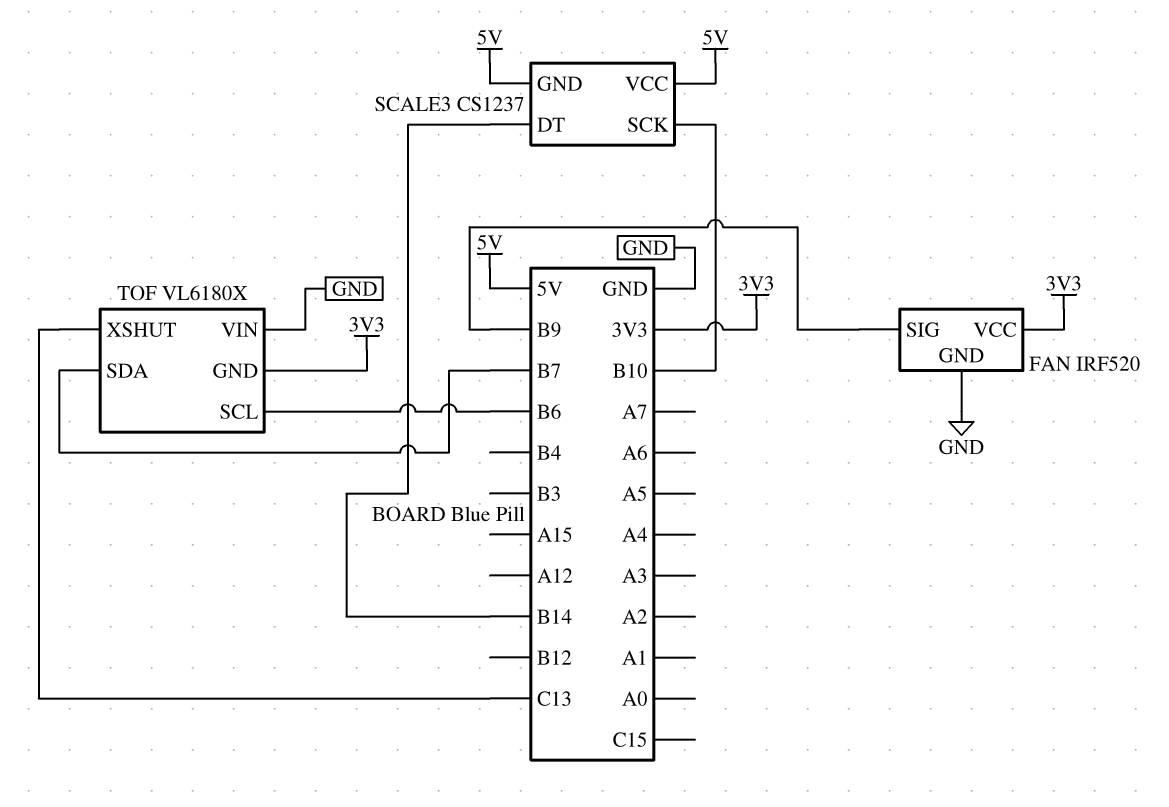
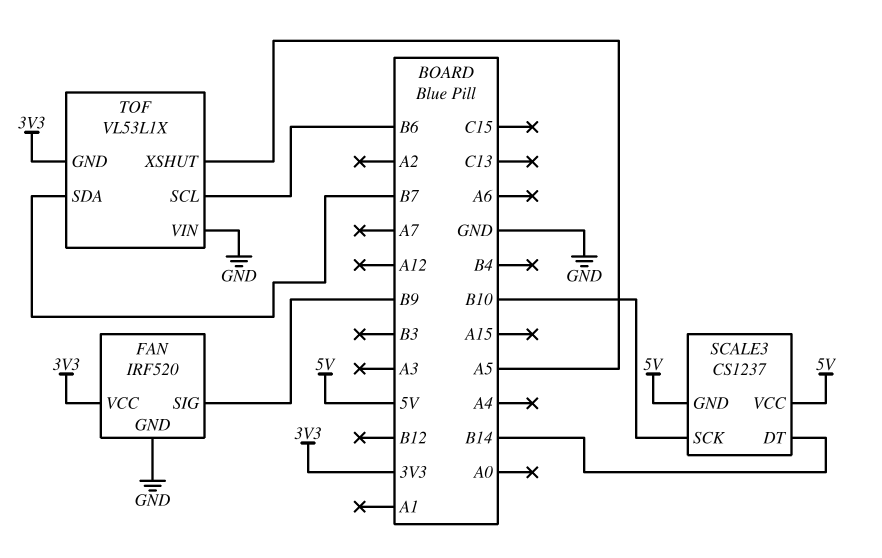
TOF: VL6180X -> VL53L1X
TOF pin XSHUT: C13 -> A5

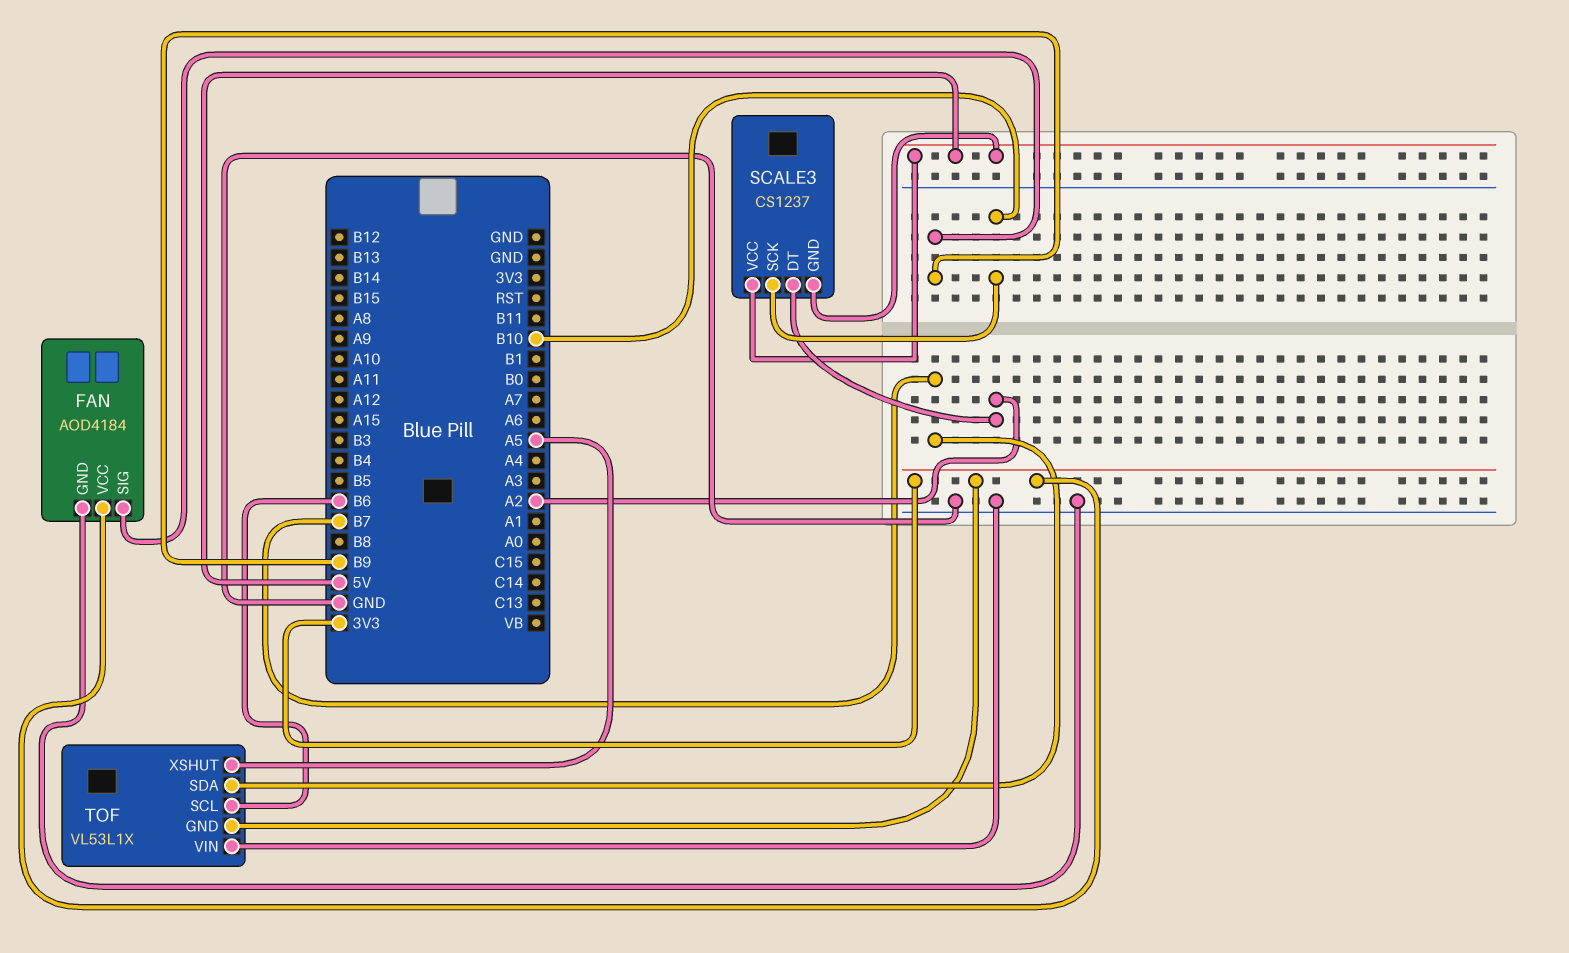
FAN: IRF520 -> AOD4184
SCALE3 pin DT: B14 -> A2

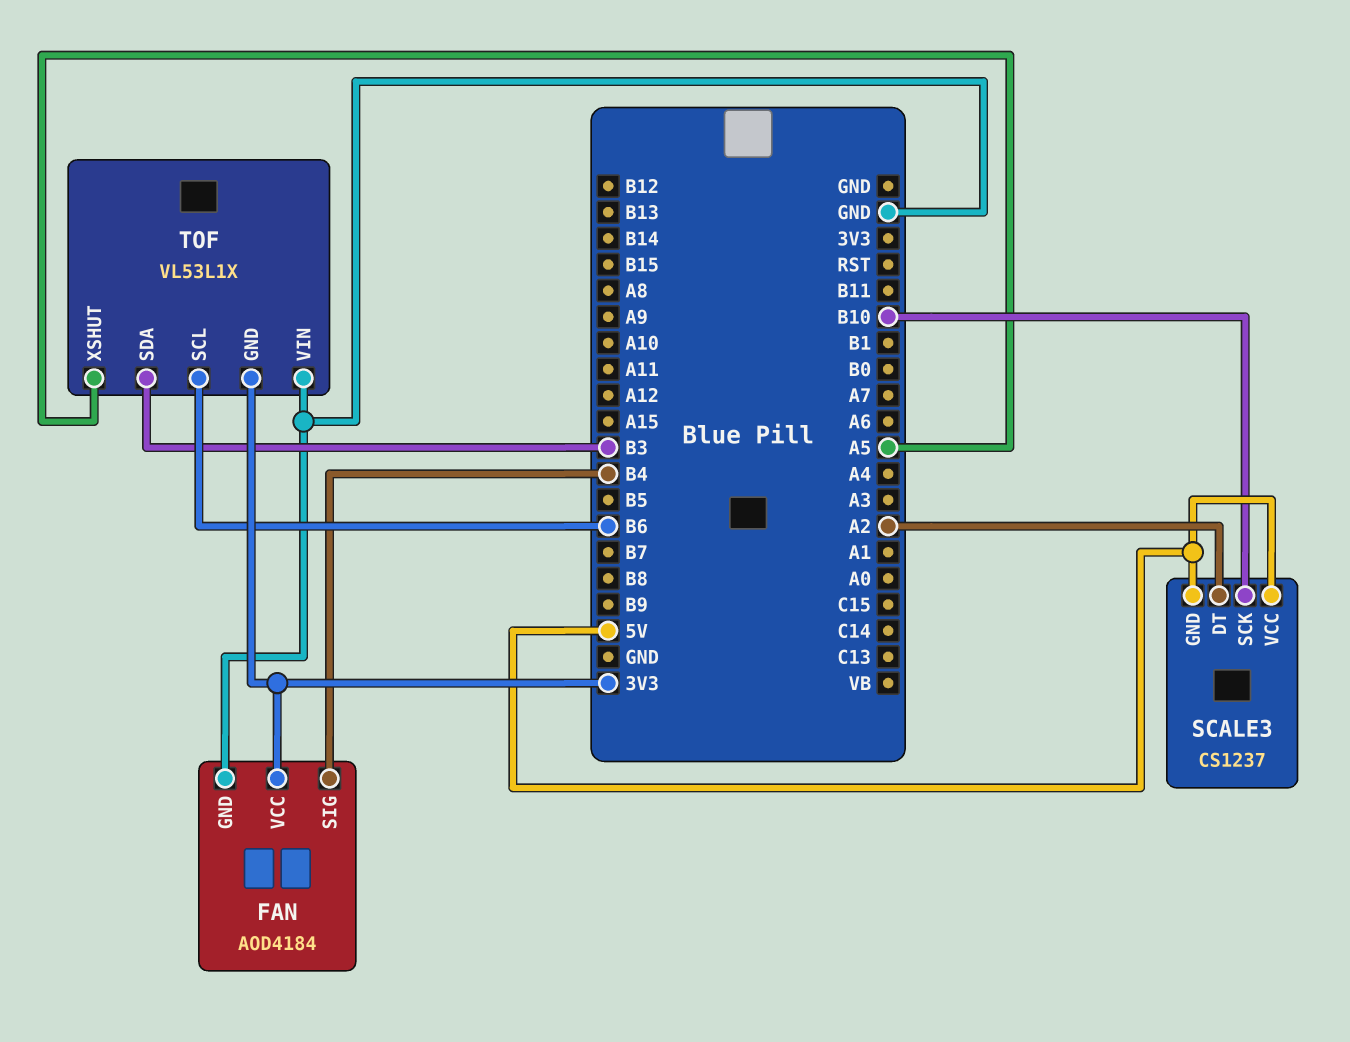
FAN pin SIG: B9 -> B4
TOF pin SDA: B7 -> B3

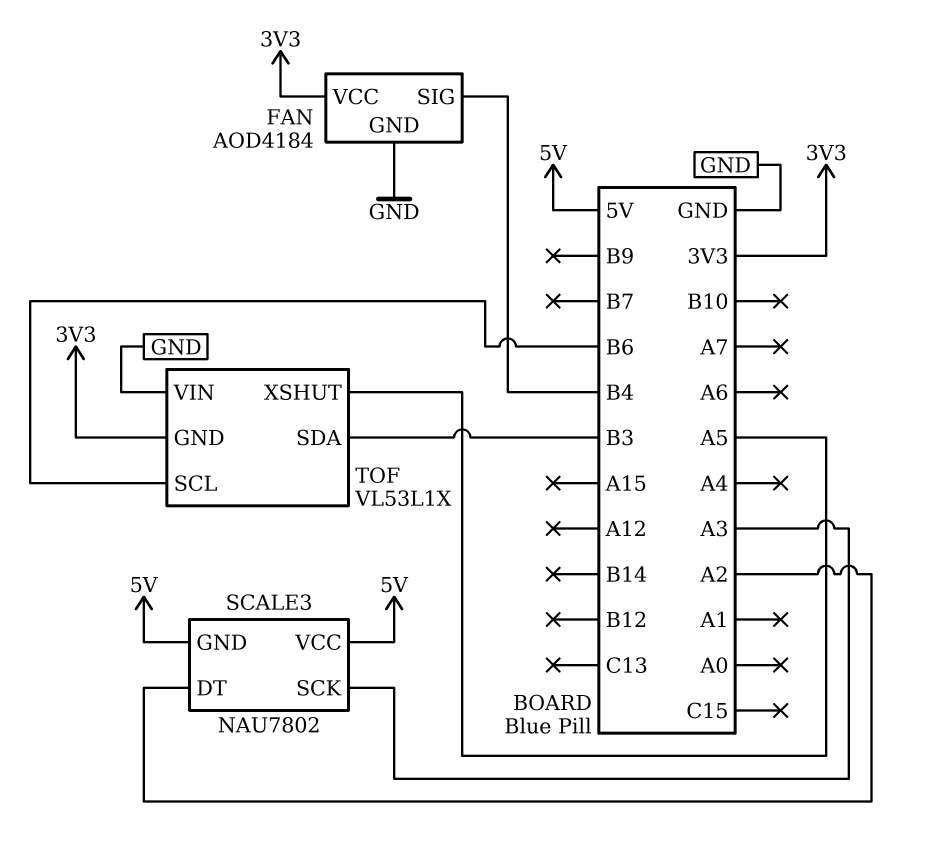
SCALE3: CS1237 -> NAU7802
SCALE3 pin SCK: B10 -> A3

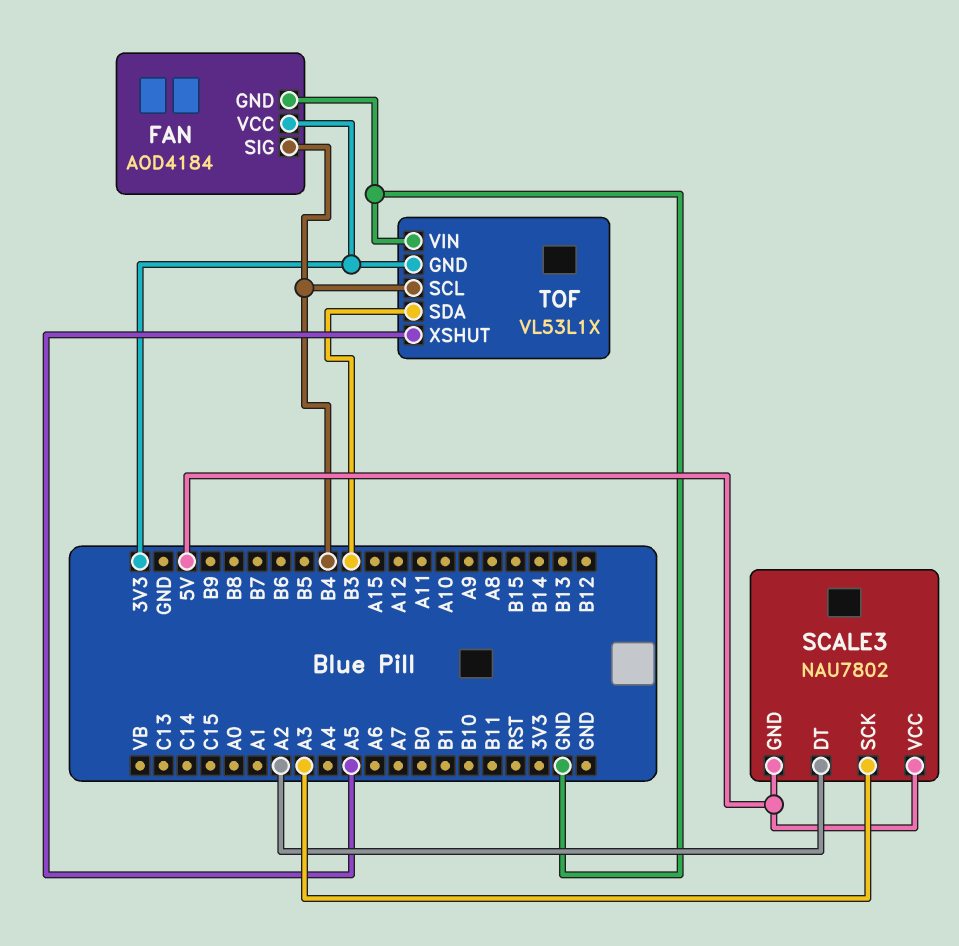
TOF pin SCL: B6 -> B4

